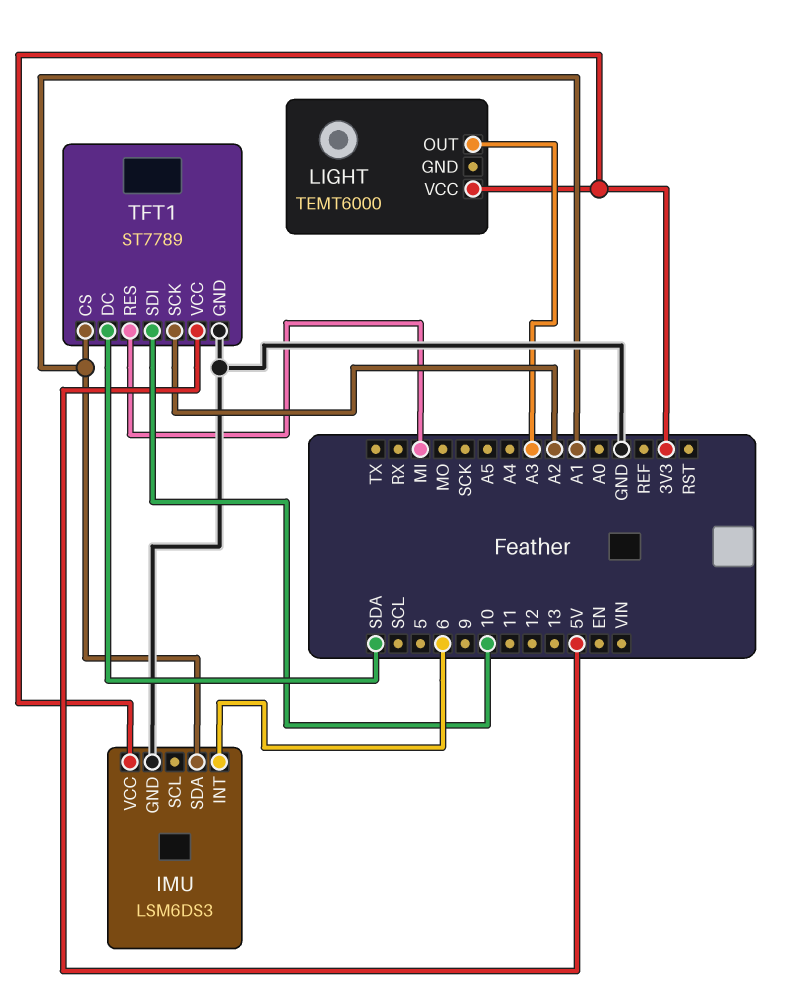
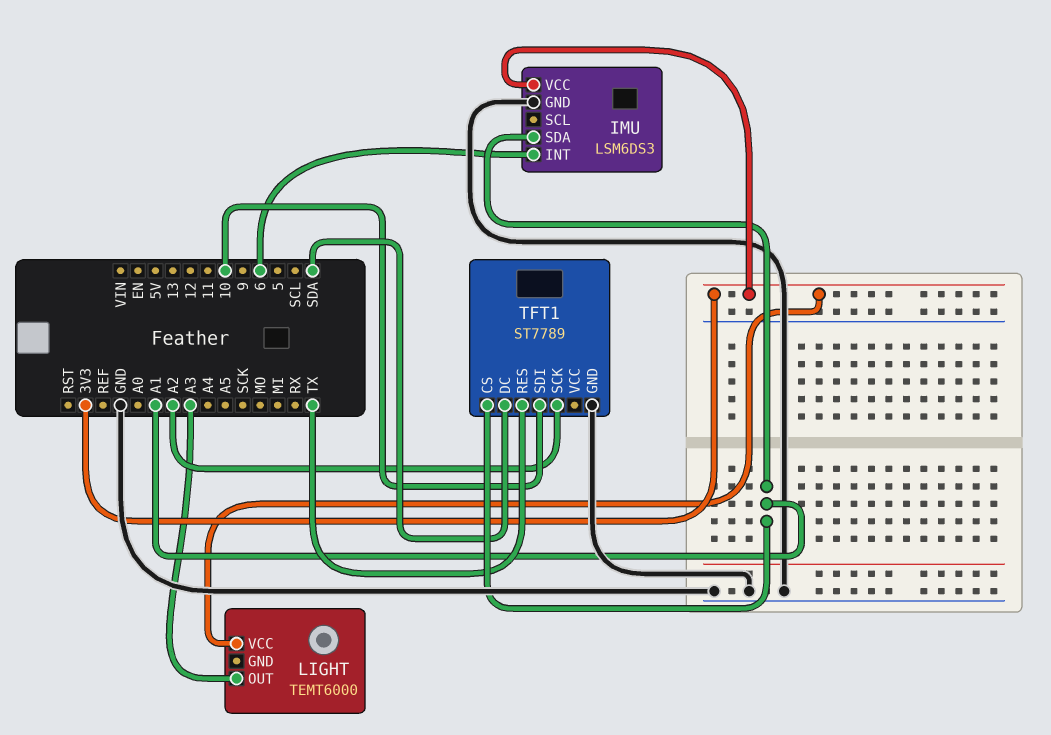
TFT1 pin RES: MI -> TX
TFT1 pin VCC: 5V -> none

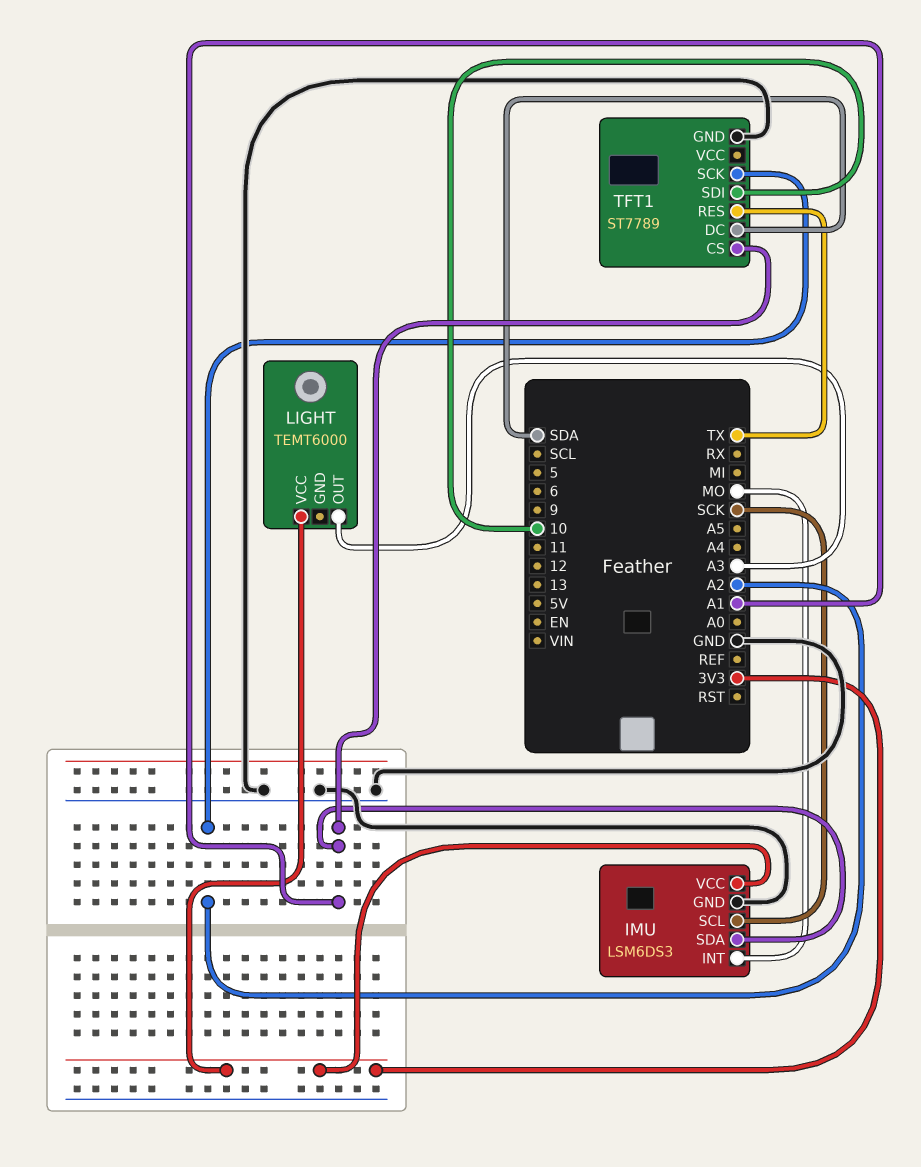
IMU pin INT: 6 -> MO
IMU pin SCL: none -> SCK

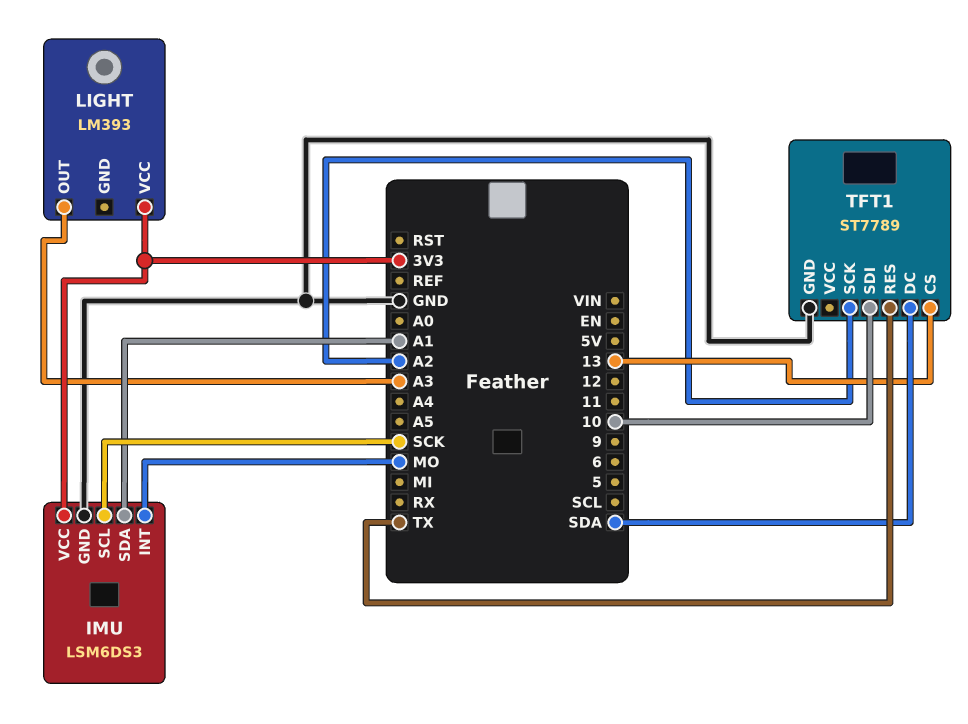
LIGHT: TEMT6000 -> LM393
TFT1 pin CS: A1 -> 13

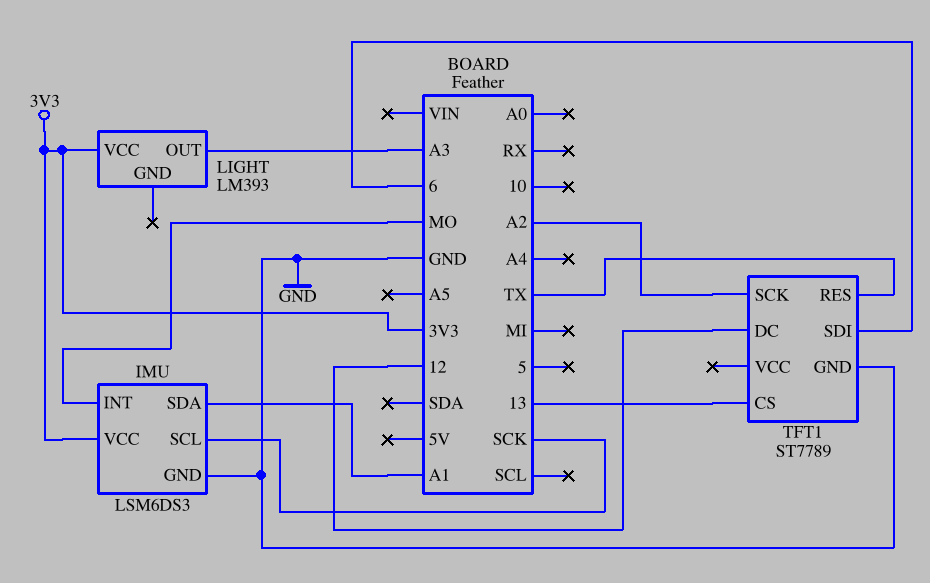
TFT1 pin DC: SDA -> 12
TFT1 pin SDI: 10 -> 6

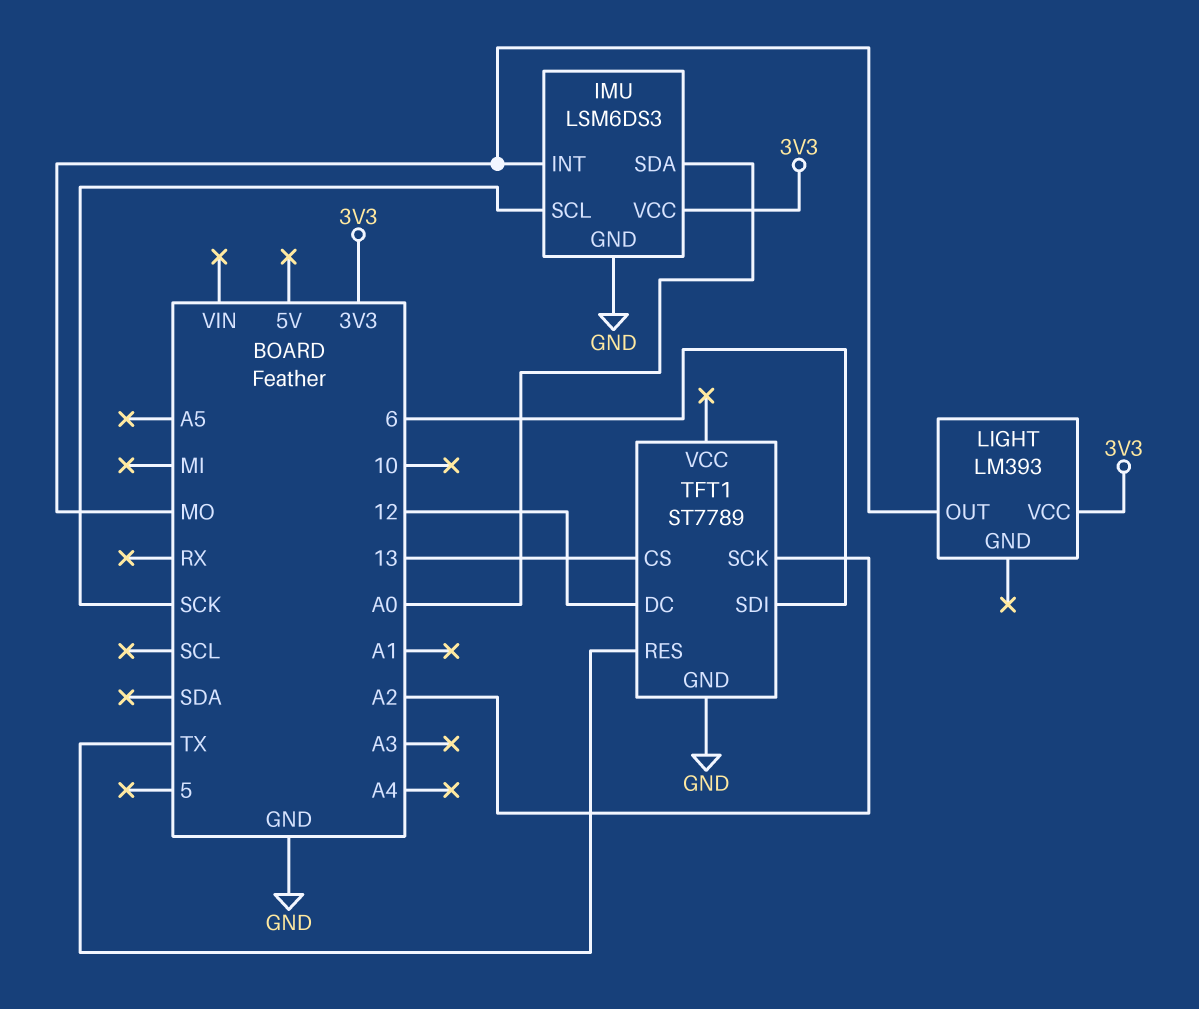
IMU pin SDA: A1 -> A0
LIGHT pin OUT: A3 -> MO

